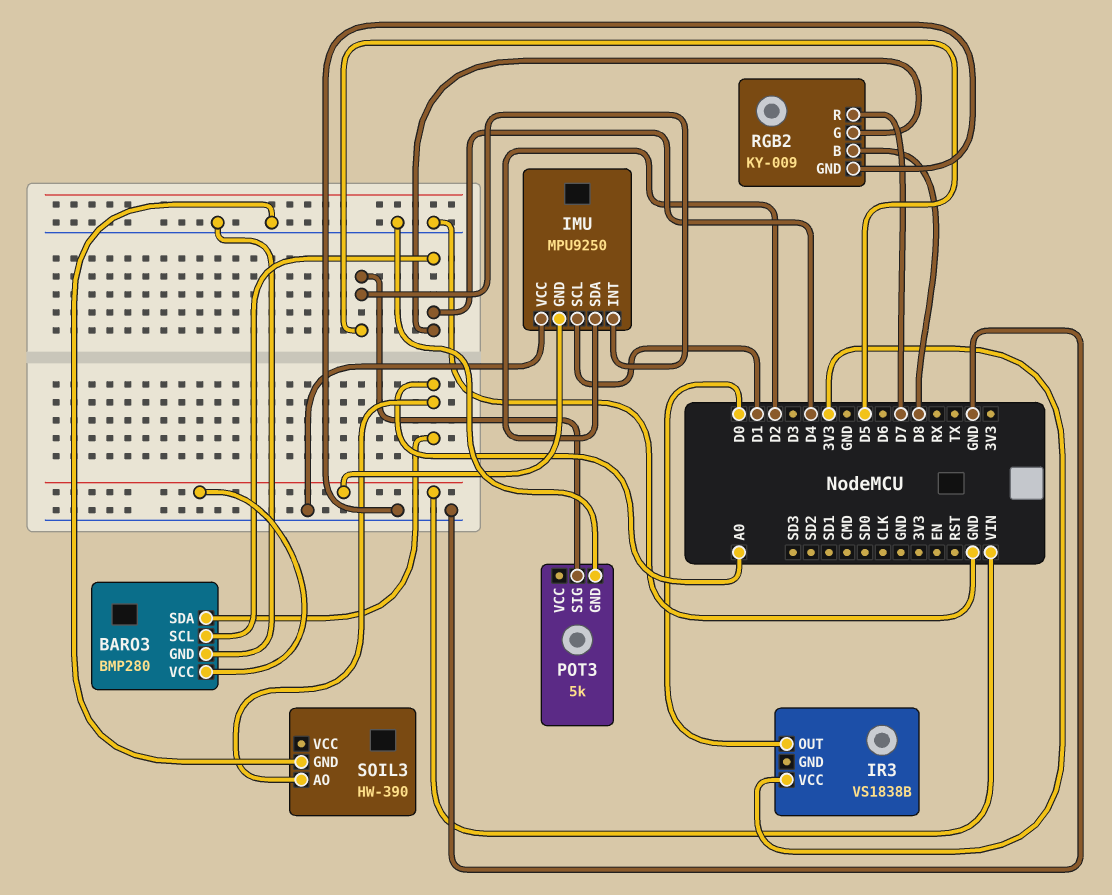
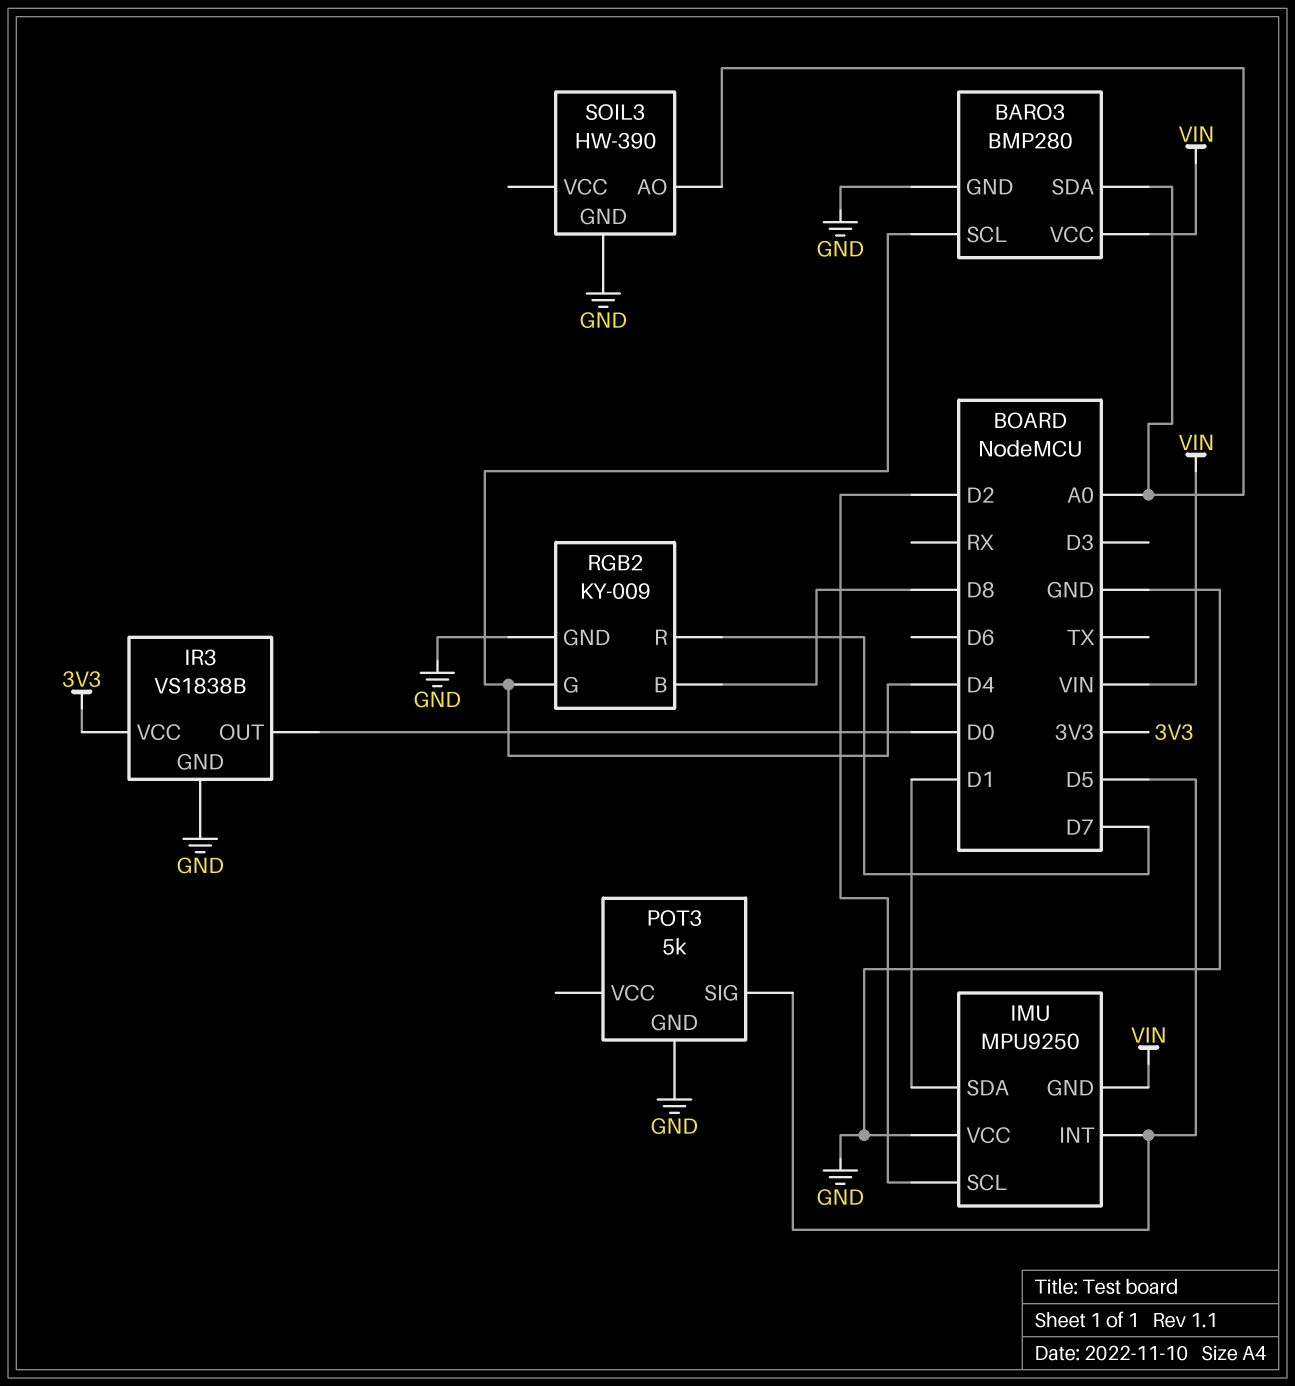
IMU pin SCL: D1 -> D2
IMU pin SDA: D2 -> D1
IR3 pin GND: none -> GND

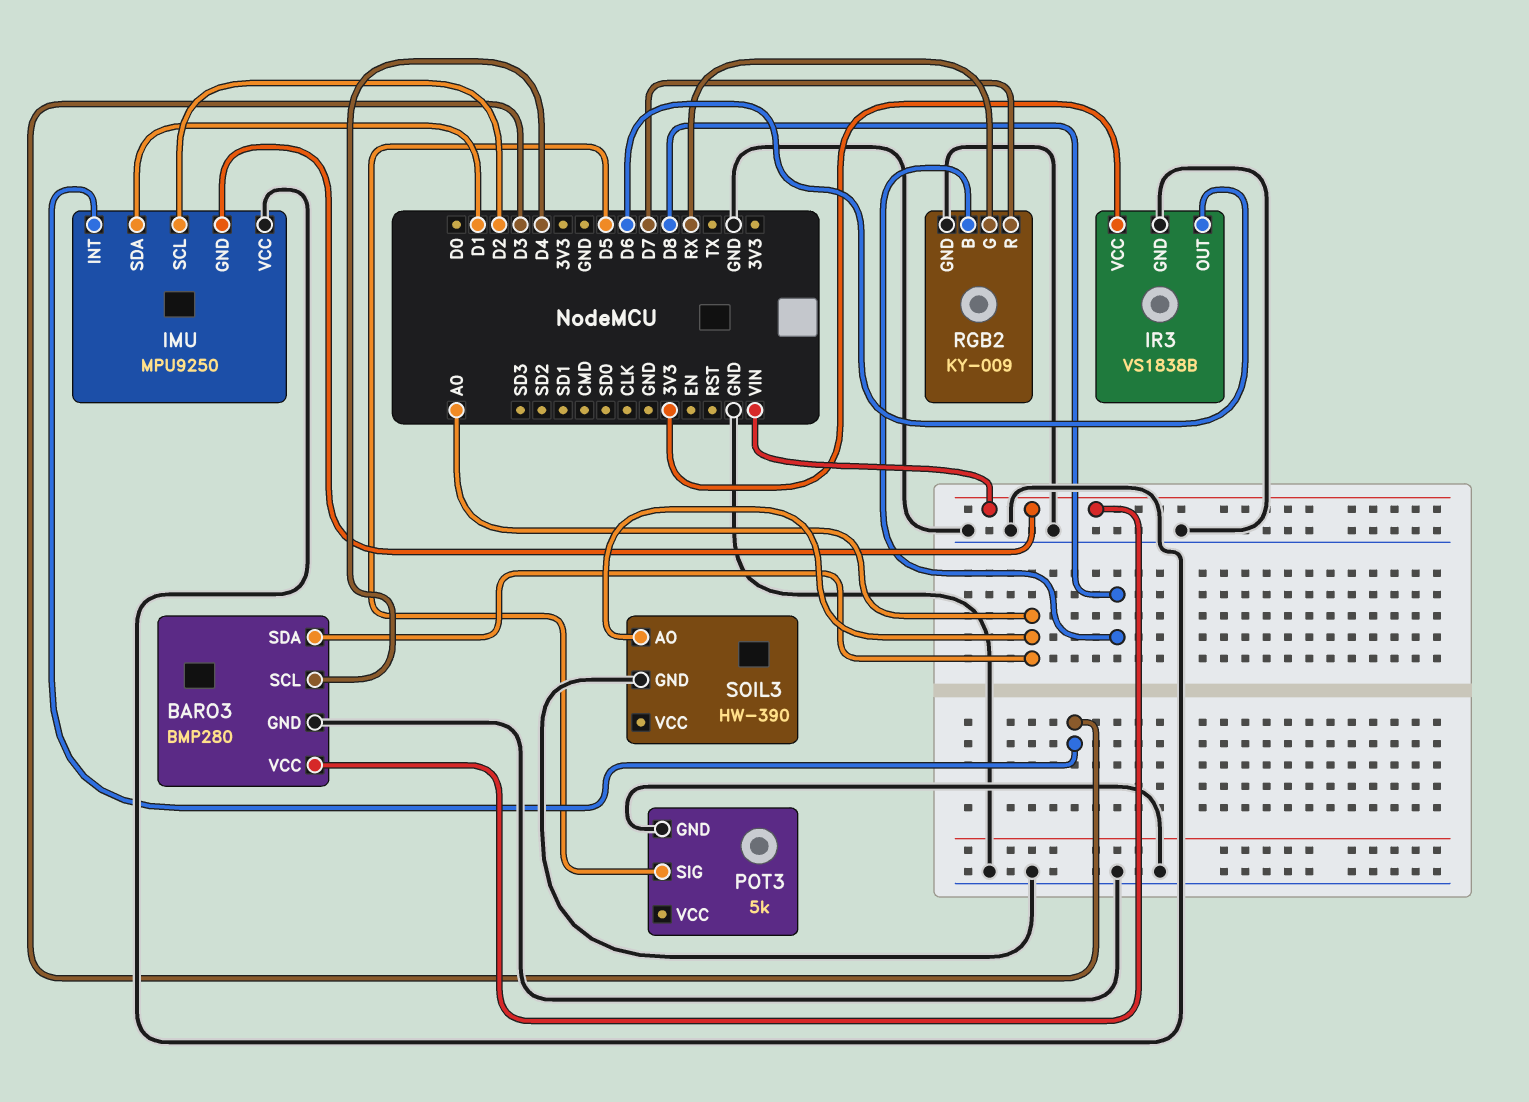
IMU pin INT: D5 -> D3
IR3 pin OUT: D0 -> D6
RGB2 pin G: D4 -> RX

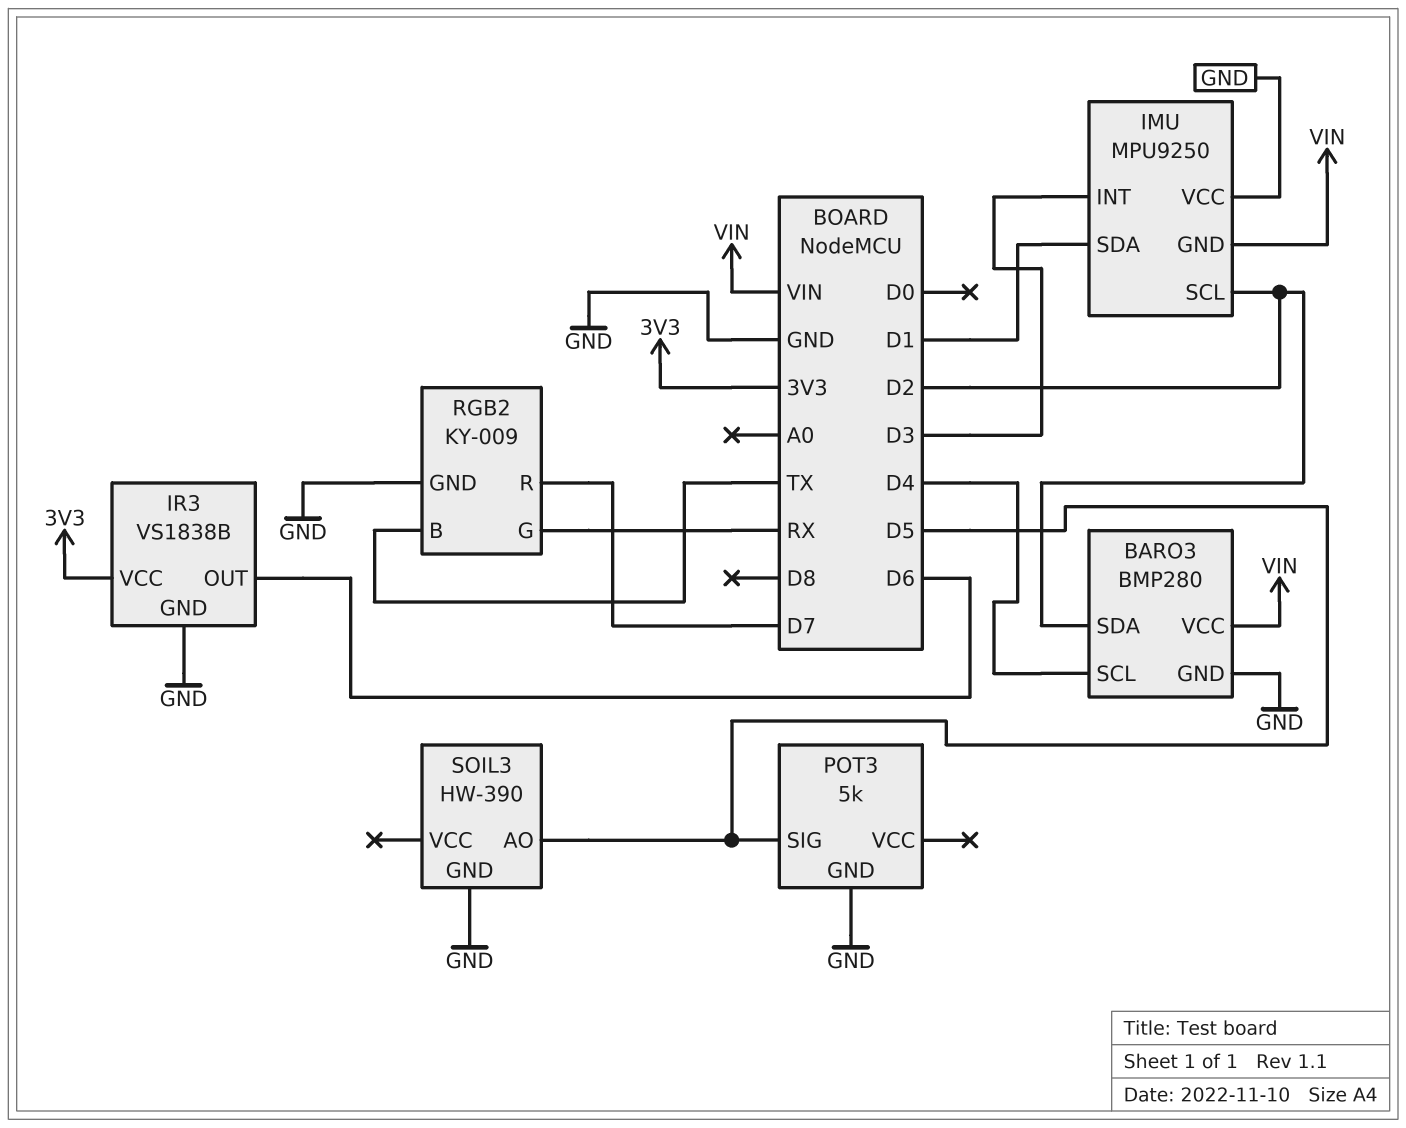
BARO3 pin SDA: A0 -> D2
RGB2 pin B: D8 -> TX
SOIL3 pin AO: A0 -> D5

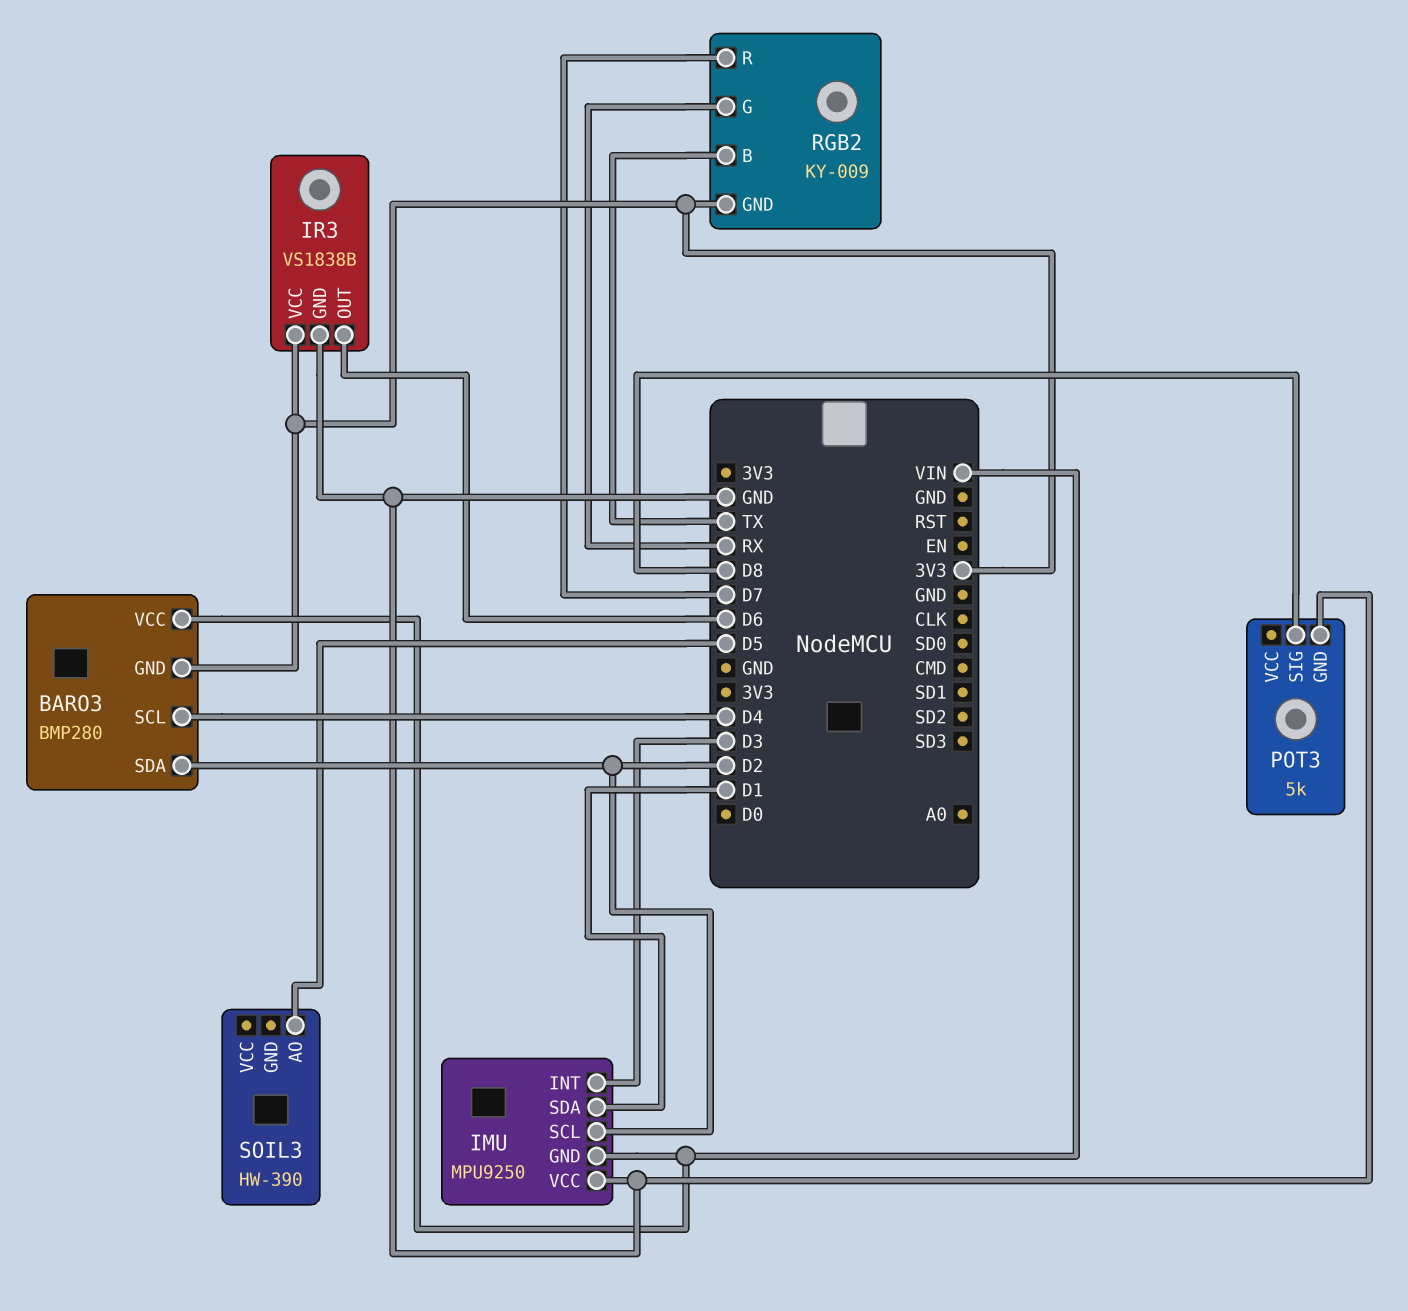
BARO3 pin GND: GND -> 3V3
POT3 pin SIG: D5 -> D8
RGB2 pin GND: GND -> 3V3
SOIL3 pin GND: GND -> none

